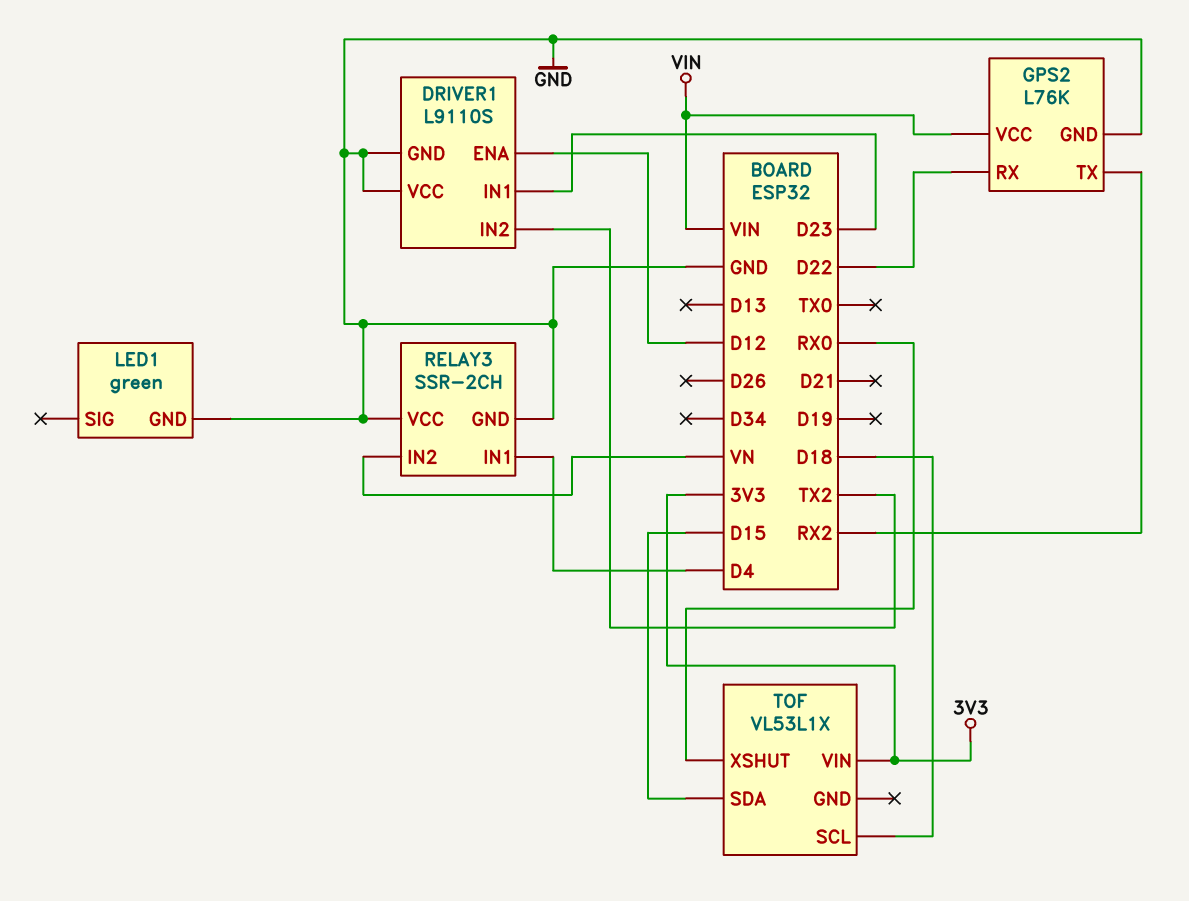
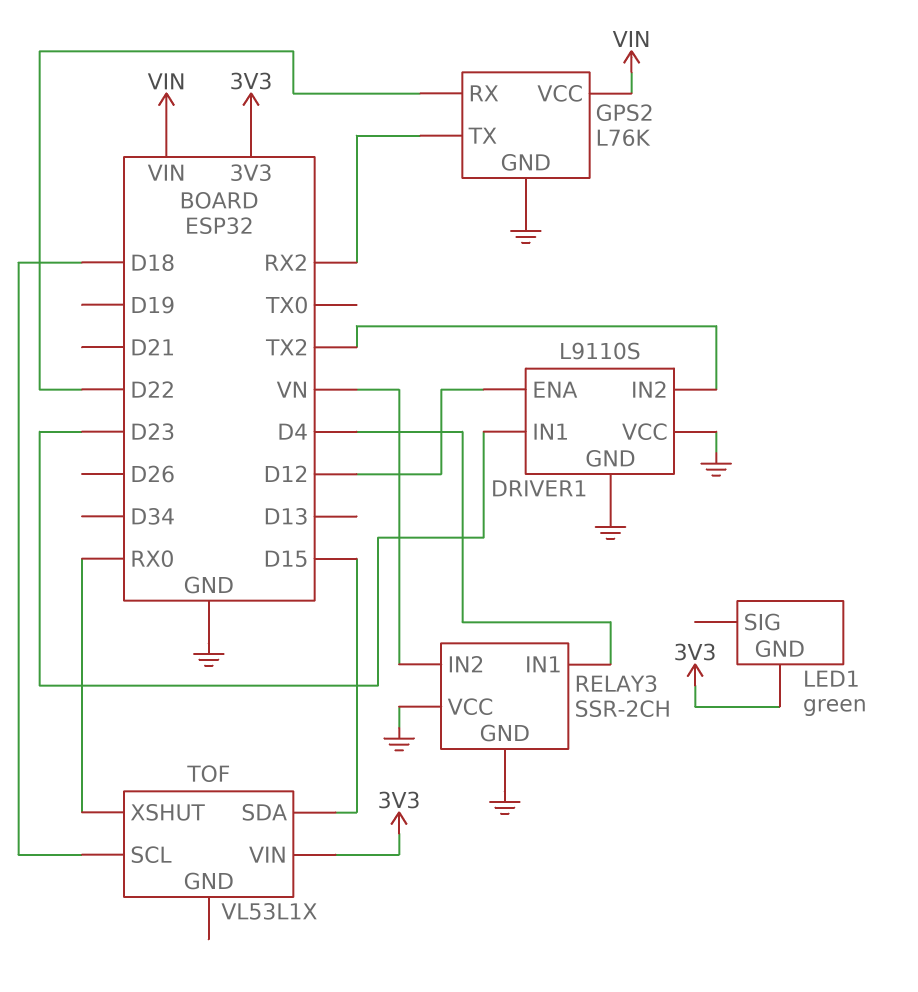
LED1 pin GND: GND -> 3V3

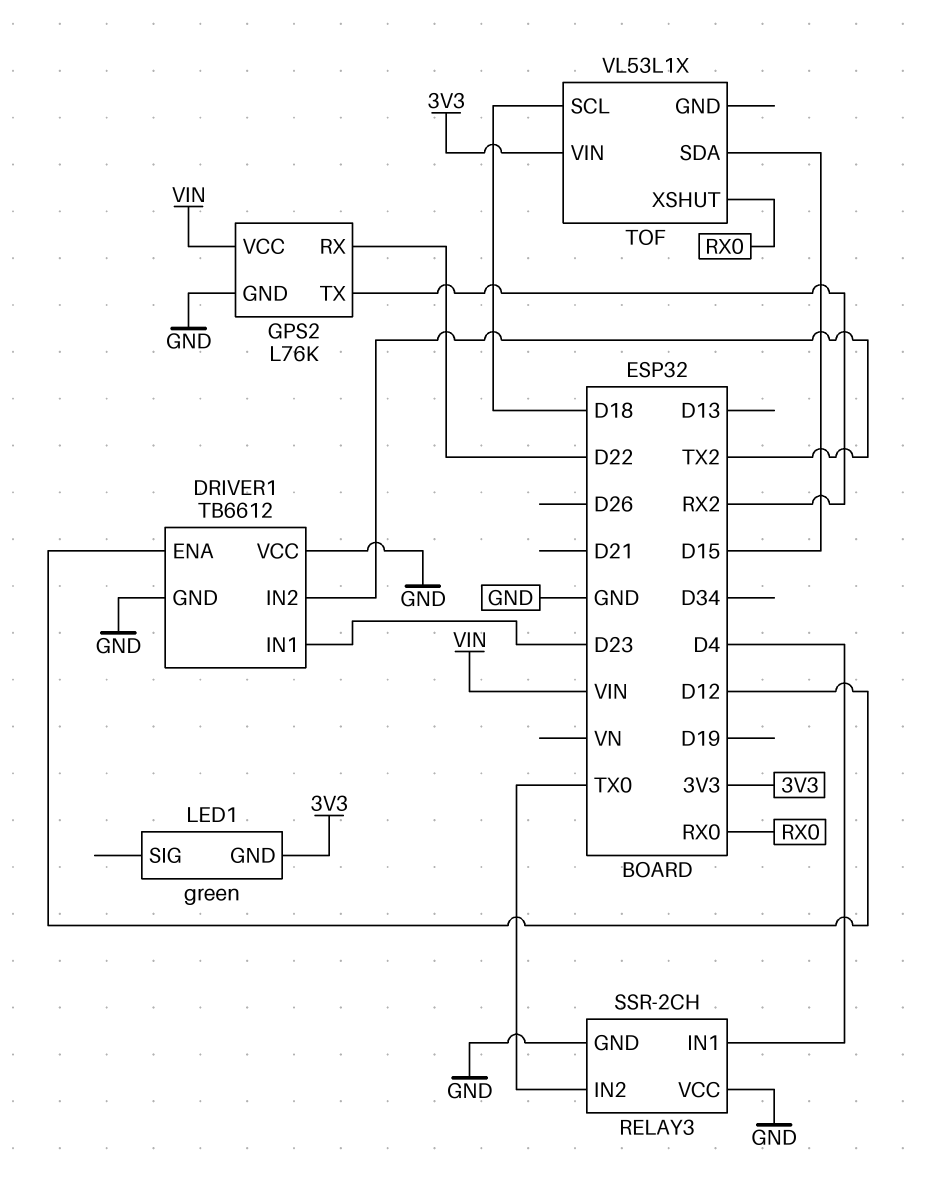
DRIVER1: L9110S -> TB6612
RELAY3 pin IN2: VN -> TX0

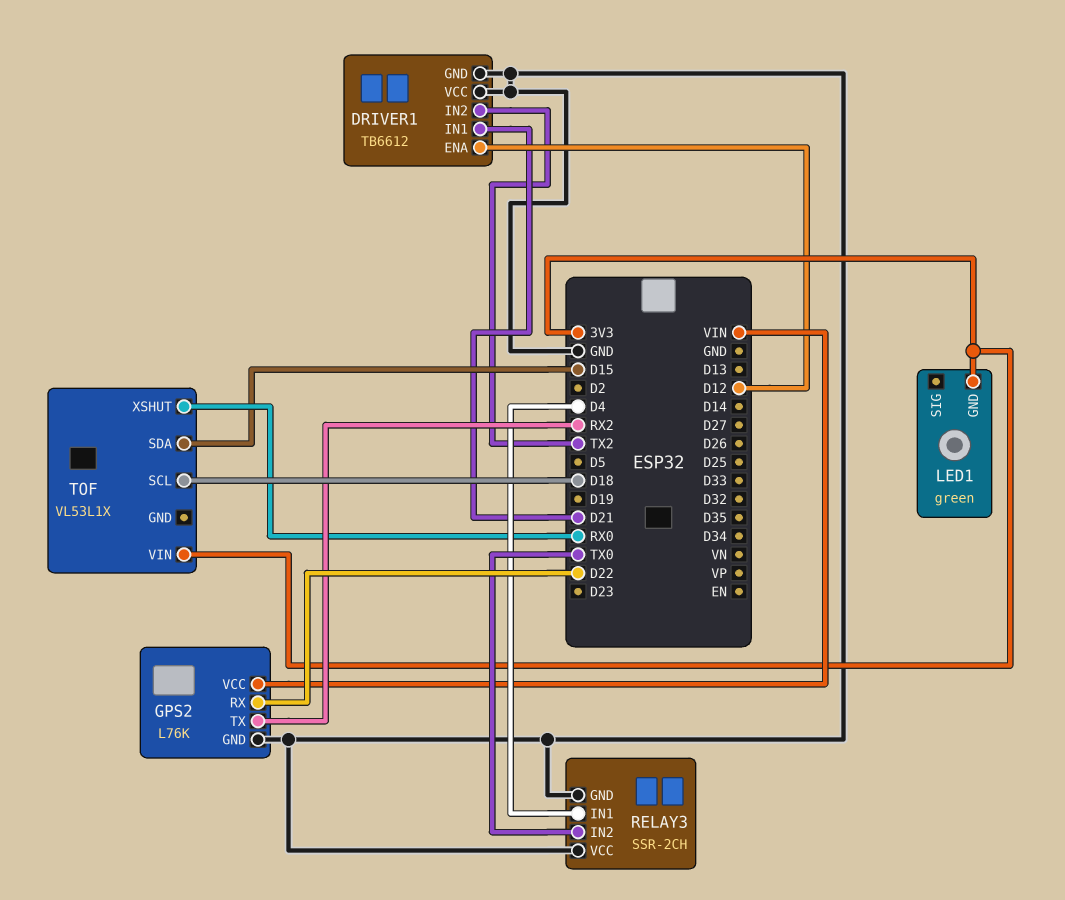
DRIVER1 pin IN1: D23 -> D21

